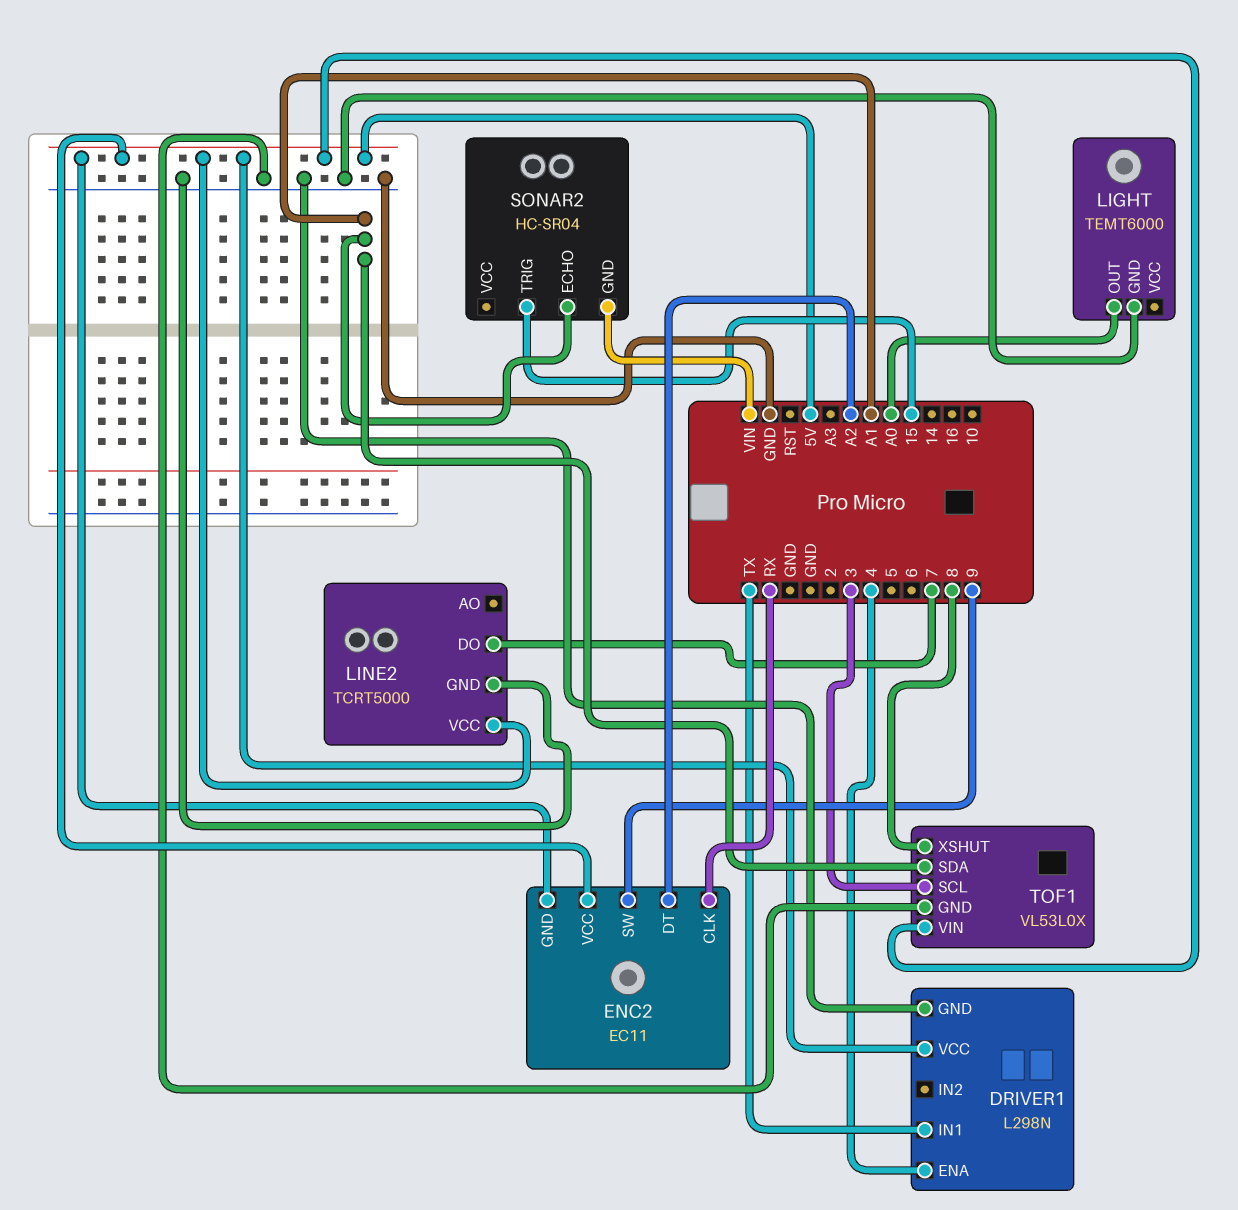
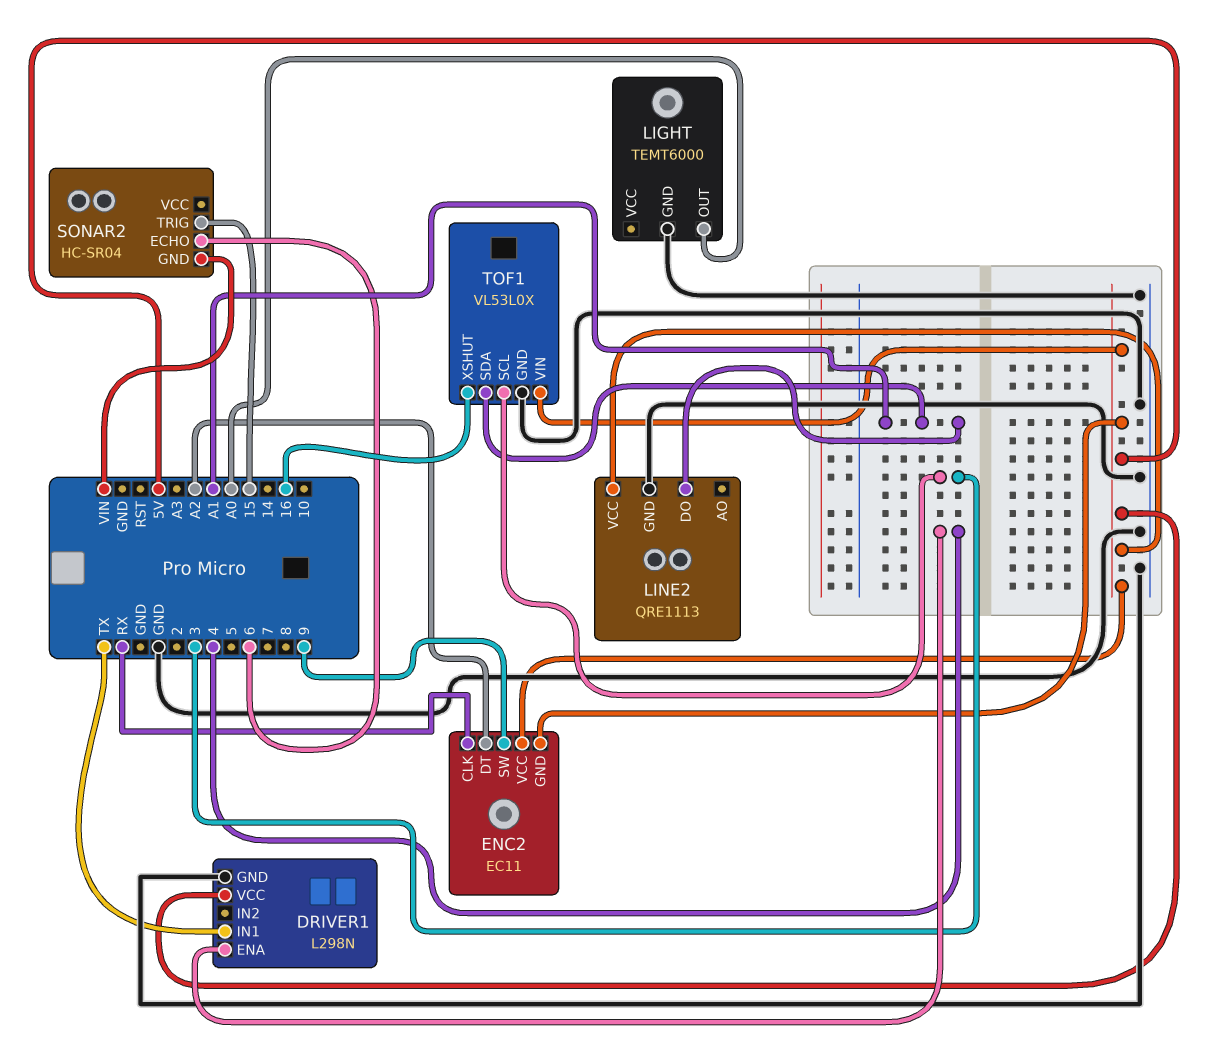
LINE2: TCRT5000 -> QRE1113
LINE2 pin DO: 7 -> A1
SONAR2 pin ECHO: A1 -> 6
TOF1 pin XSHUT: 8 -> 16

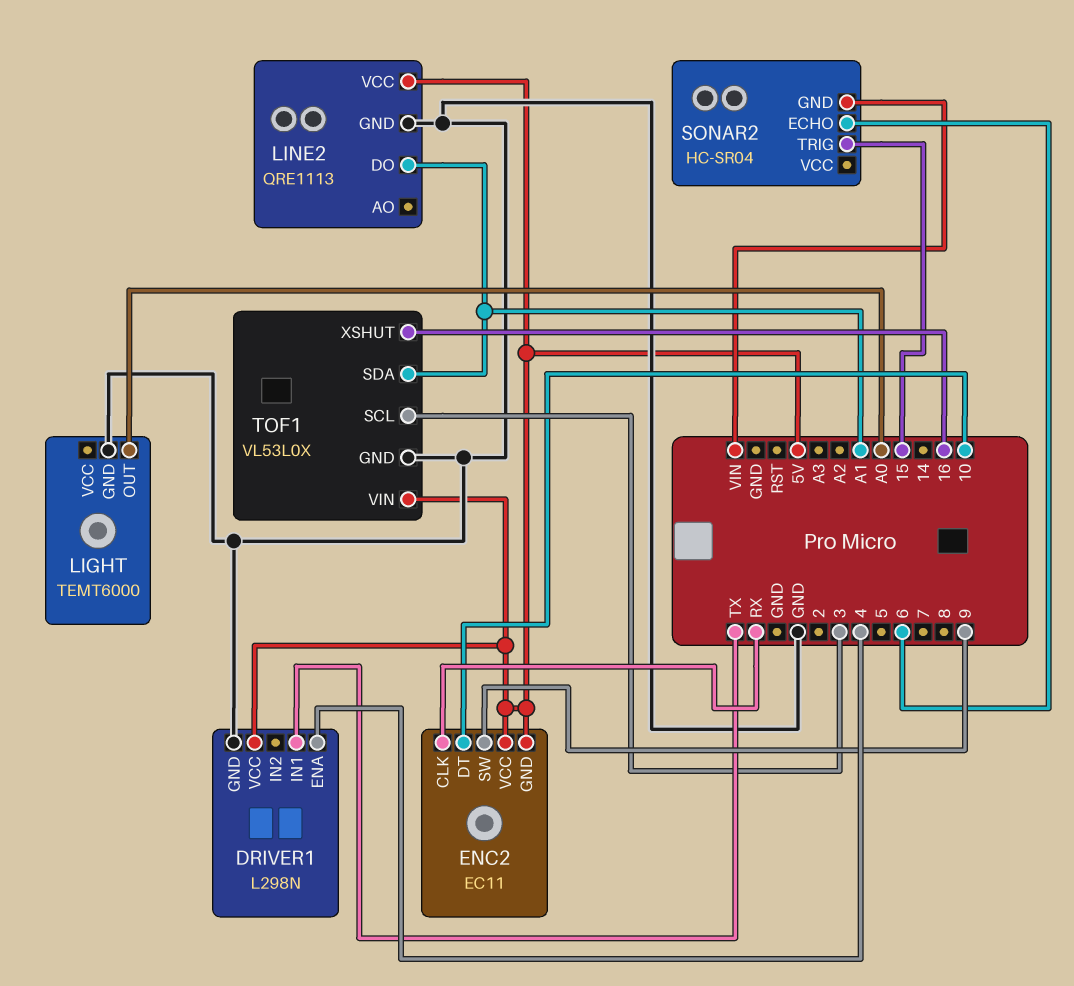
ENC2 pin DT: A2 -> 10

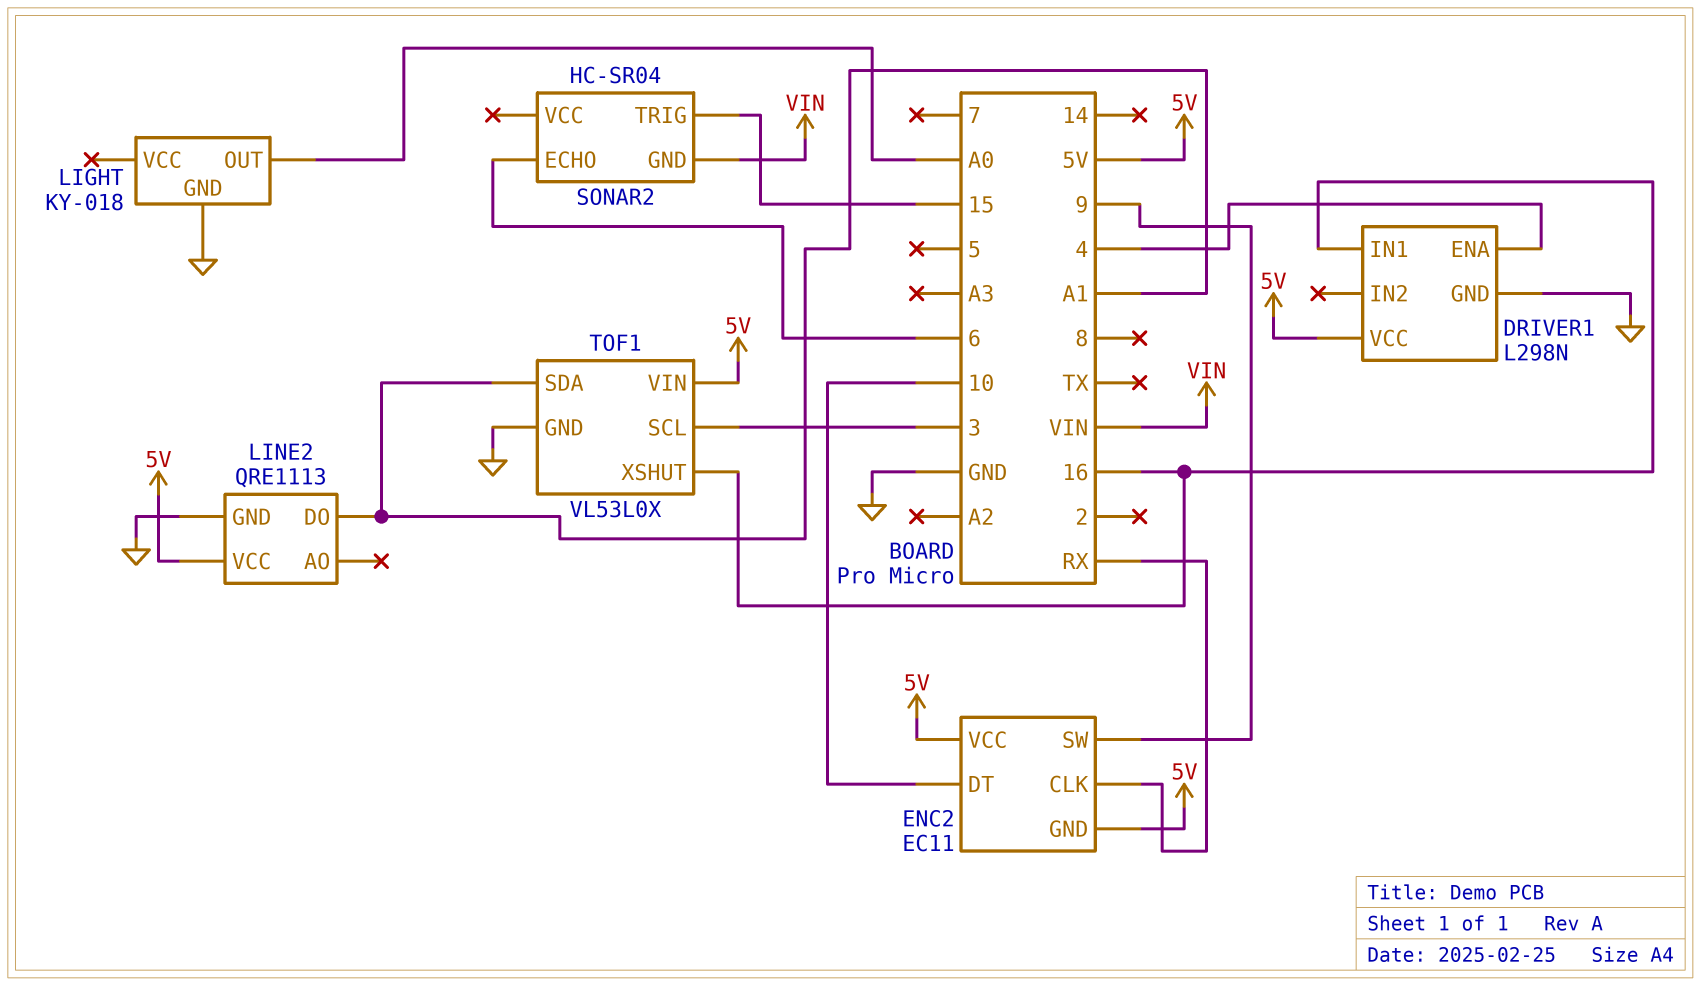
DRIVER1 pin IN1: TX -> 16
LIGHT: TEMT6000 -> KY-018

